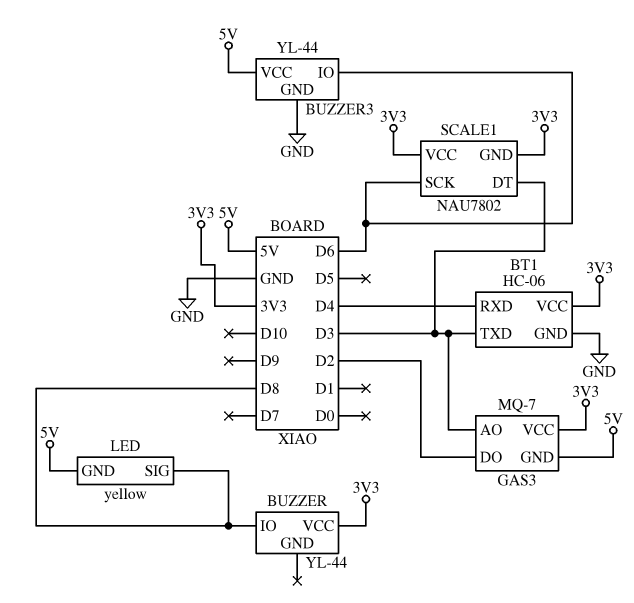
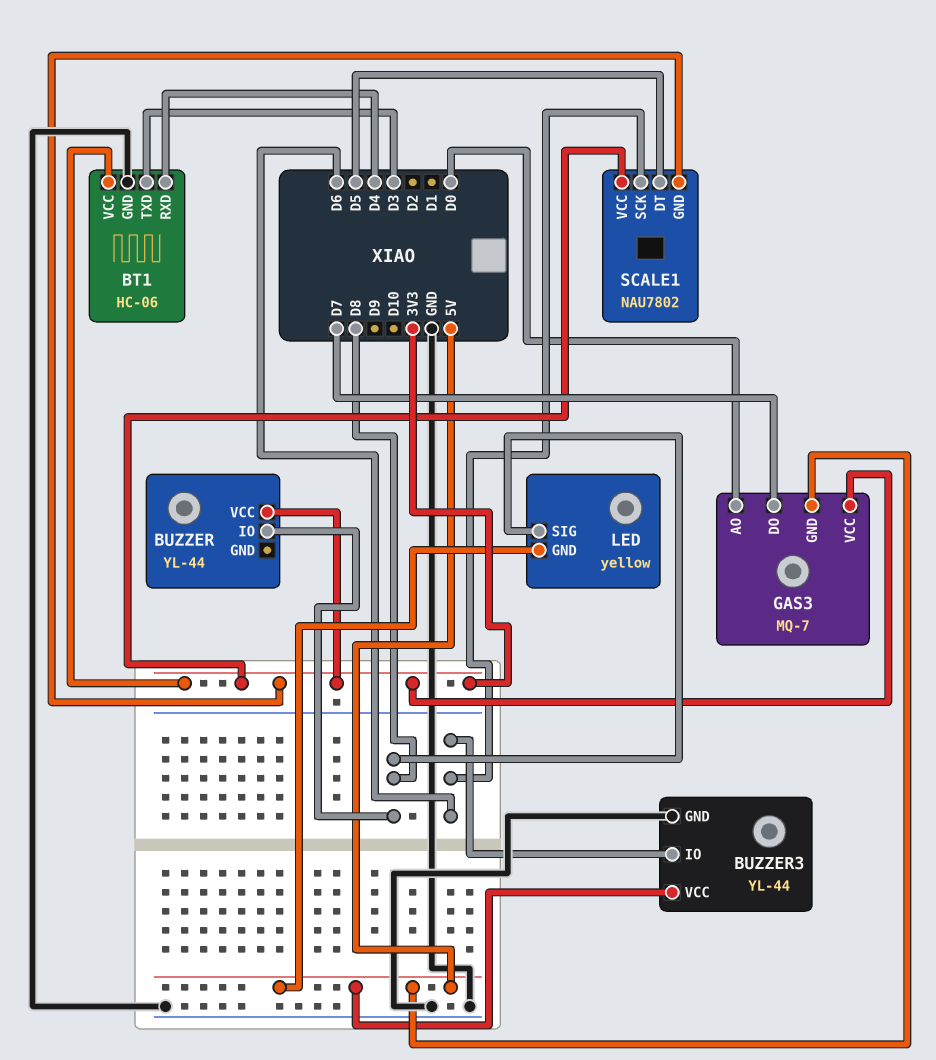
GAS3 pin AO: D3 -> D0
GAS3 pin DO: D2 -> D7
SCALE1 pin DT: D3 -> D5

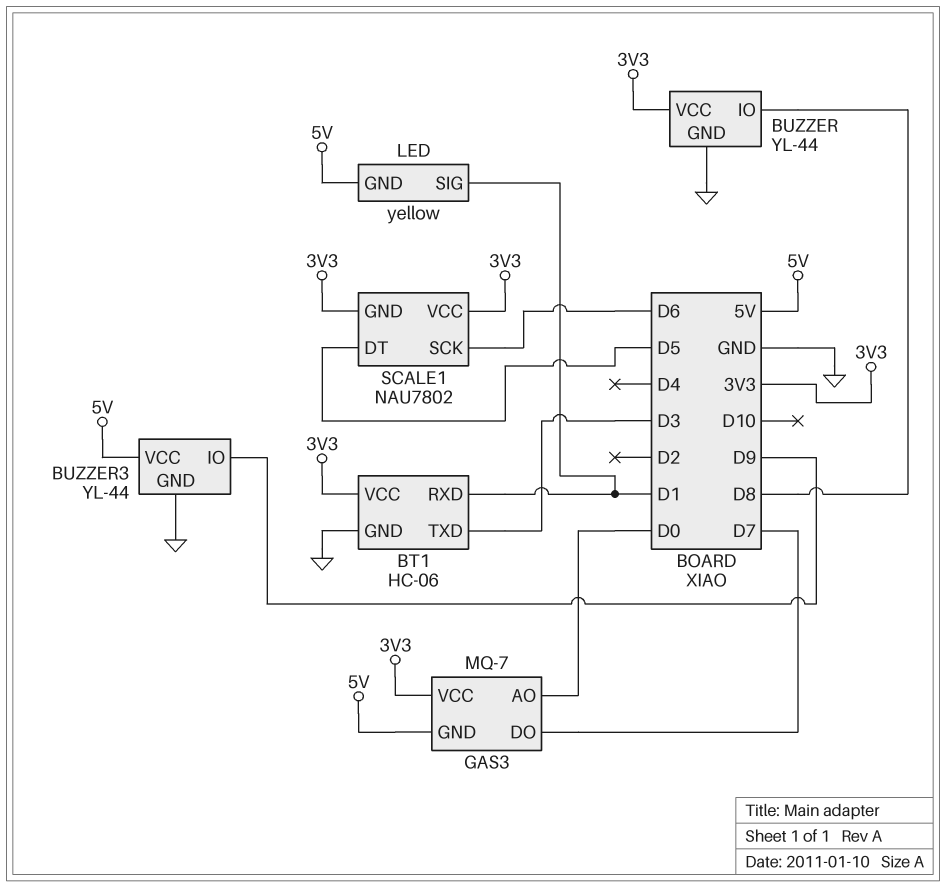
BT1 pin RXD: D4 -> D1
BUZZER pin GND: none -> GND
BUZZER3 pin IO: D6 -> D9
LED pin SIG: D8 -> D1

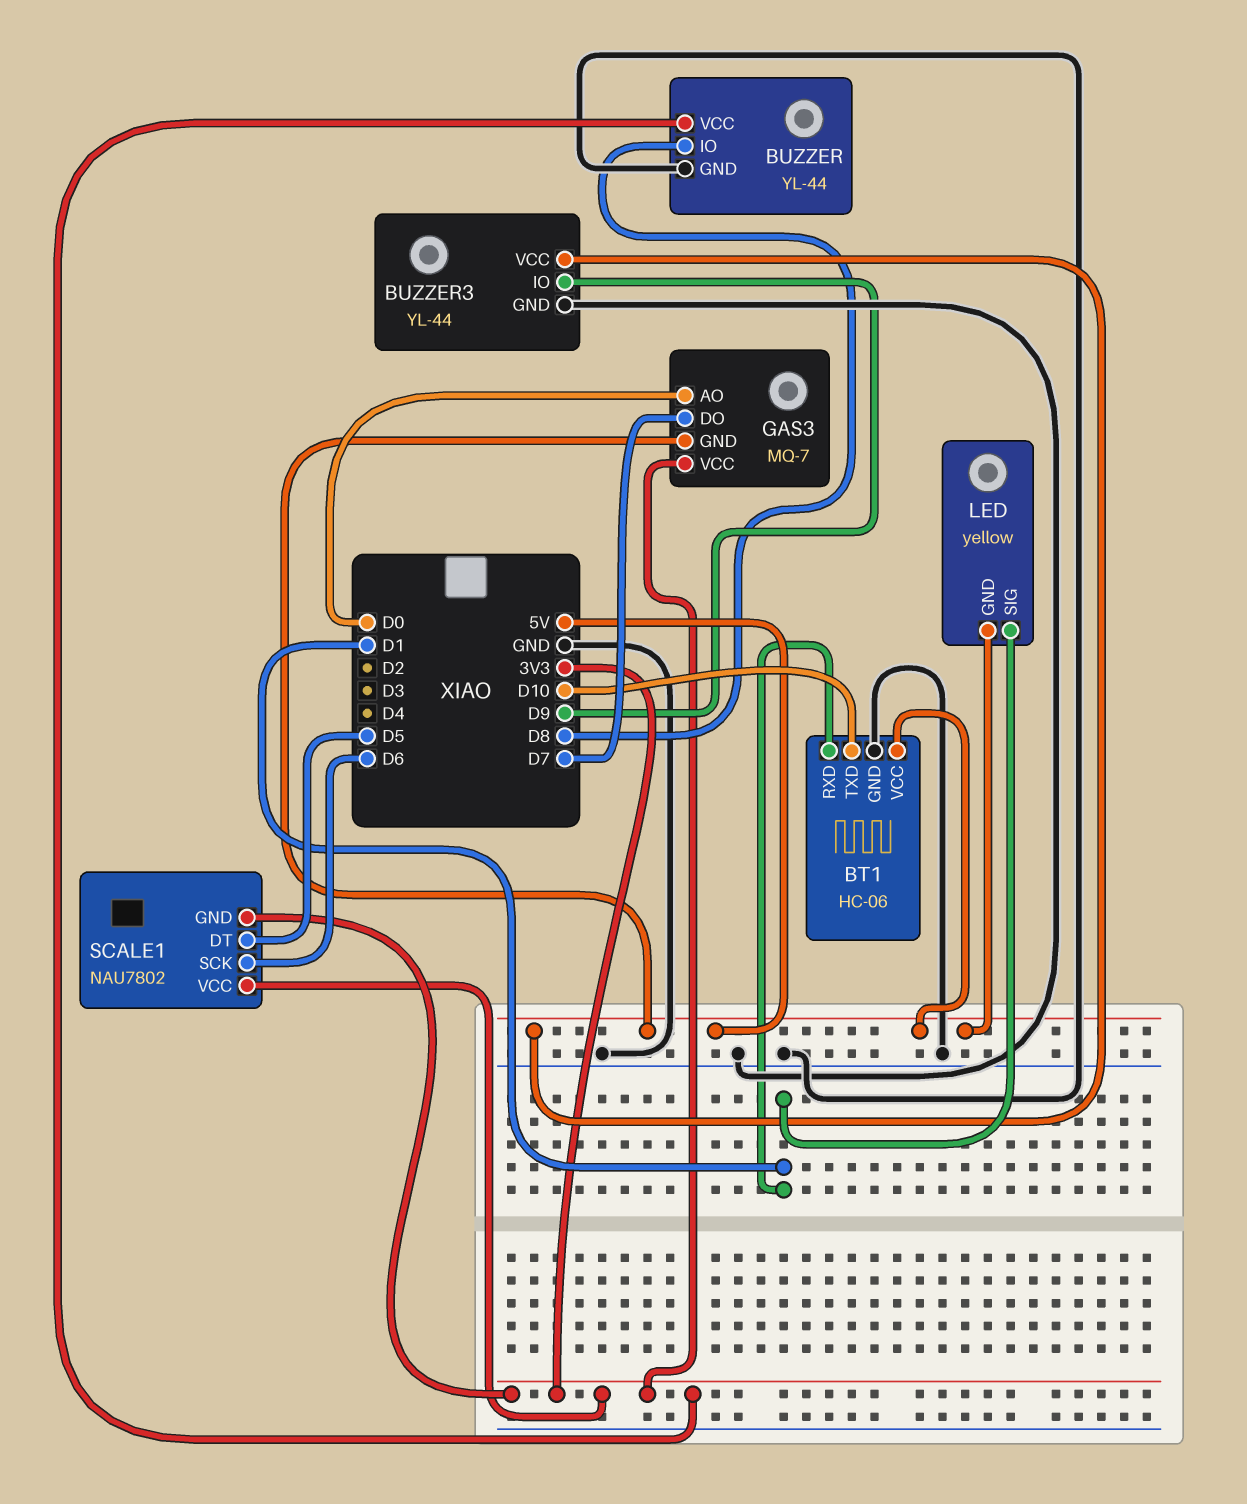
BT1 pin TXD: D3 -> D10
BT1 pin VCC: 3V3 -> 5V

